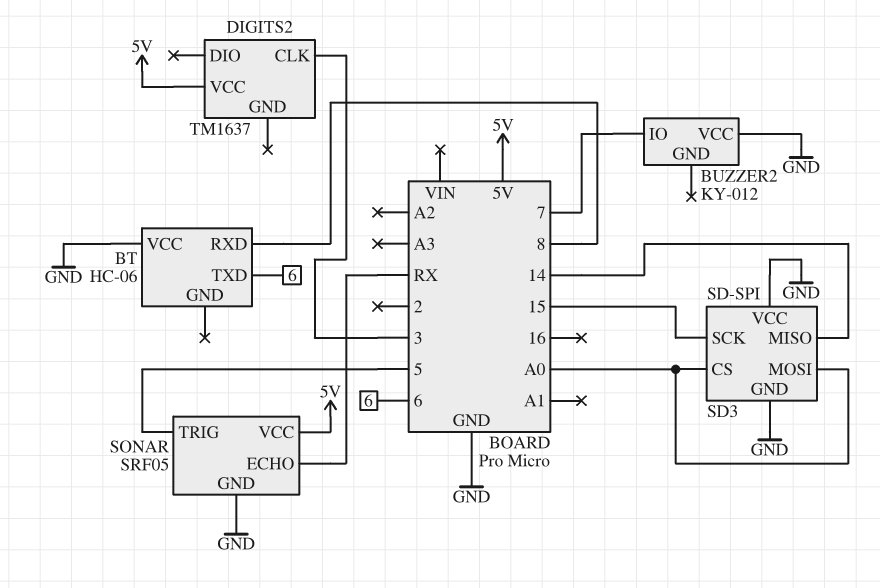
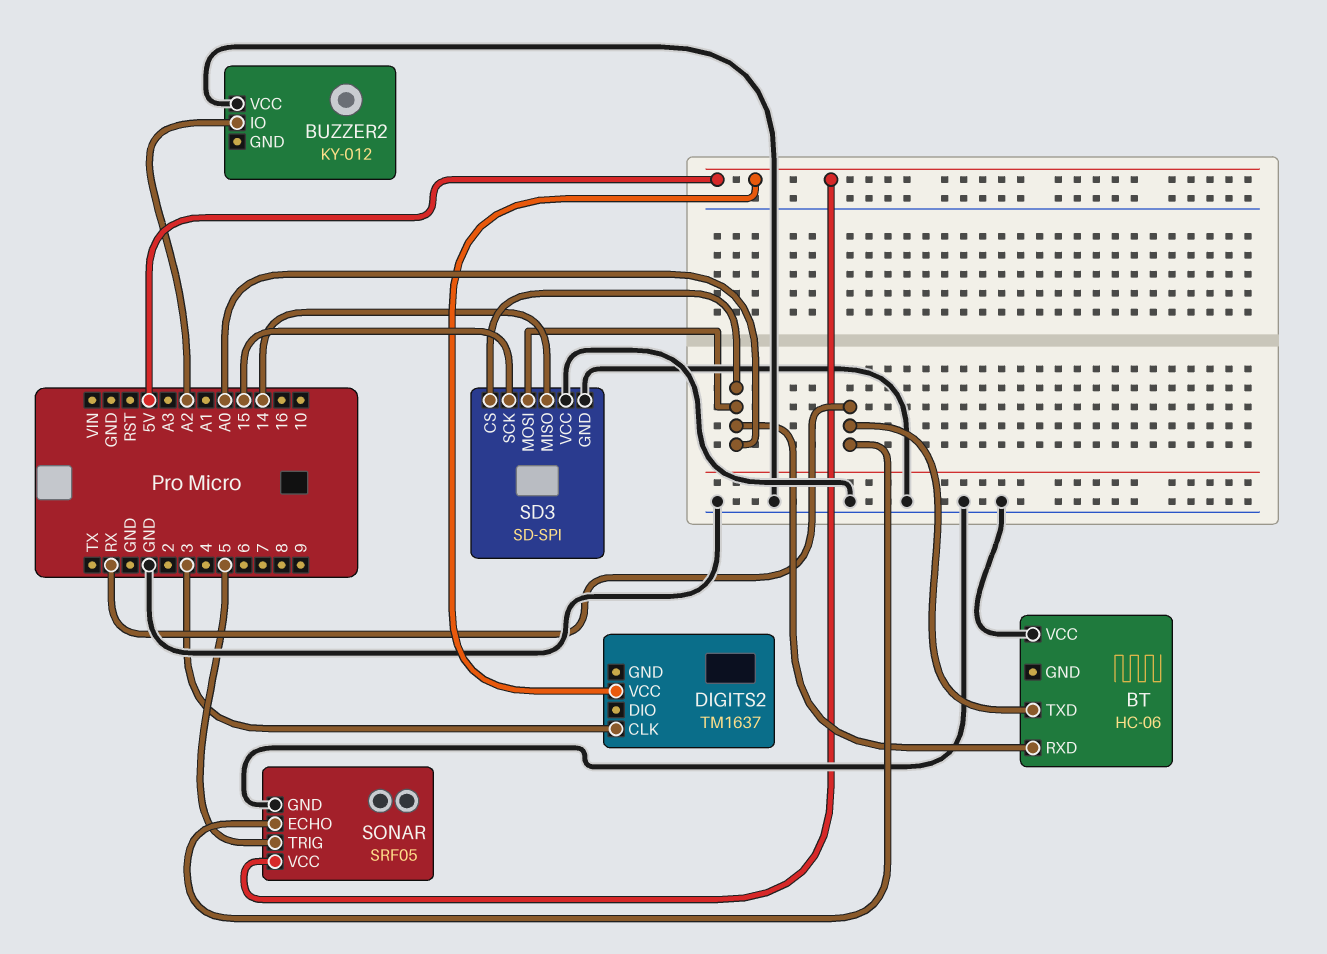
BT pin RXD: 8 -> A0
BT pin TXD: 6 -> RX
BUZZER2 pin IO: 7 -> A2

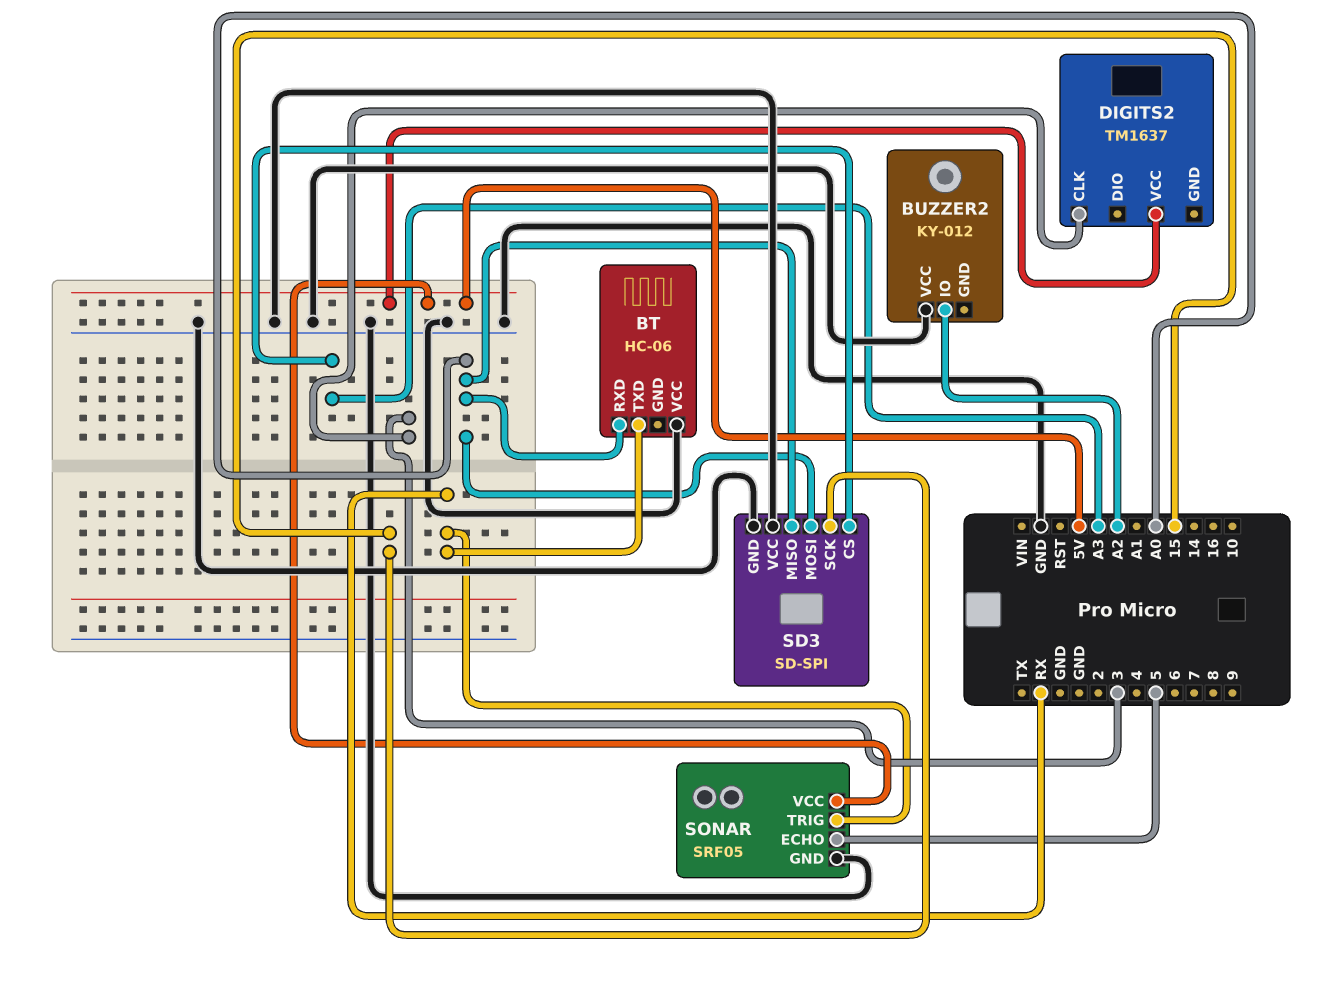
SD3 pin CS: A0 -> A3
SD3 pin MISO: 14 -> A0
SONAR pin ECHO: RX -> 5
SONAR pin TRIG: 5 -> RX

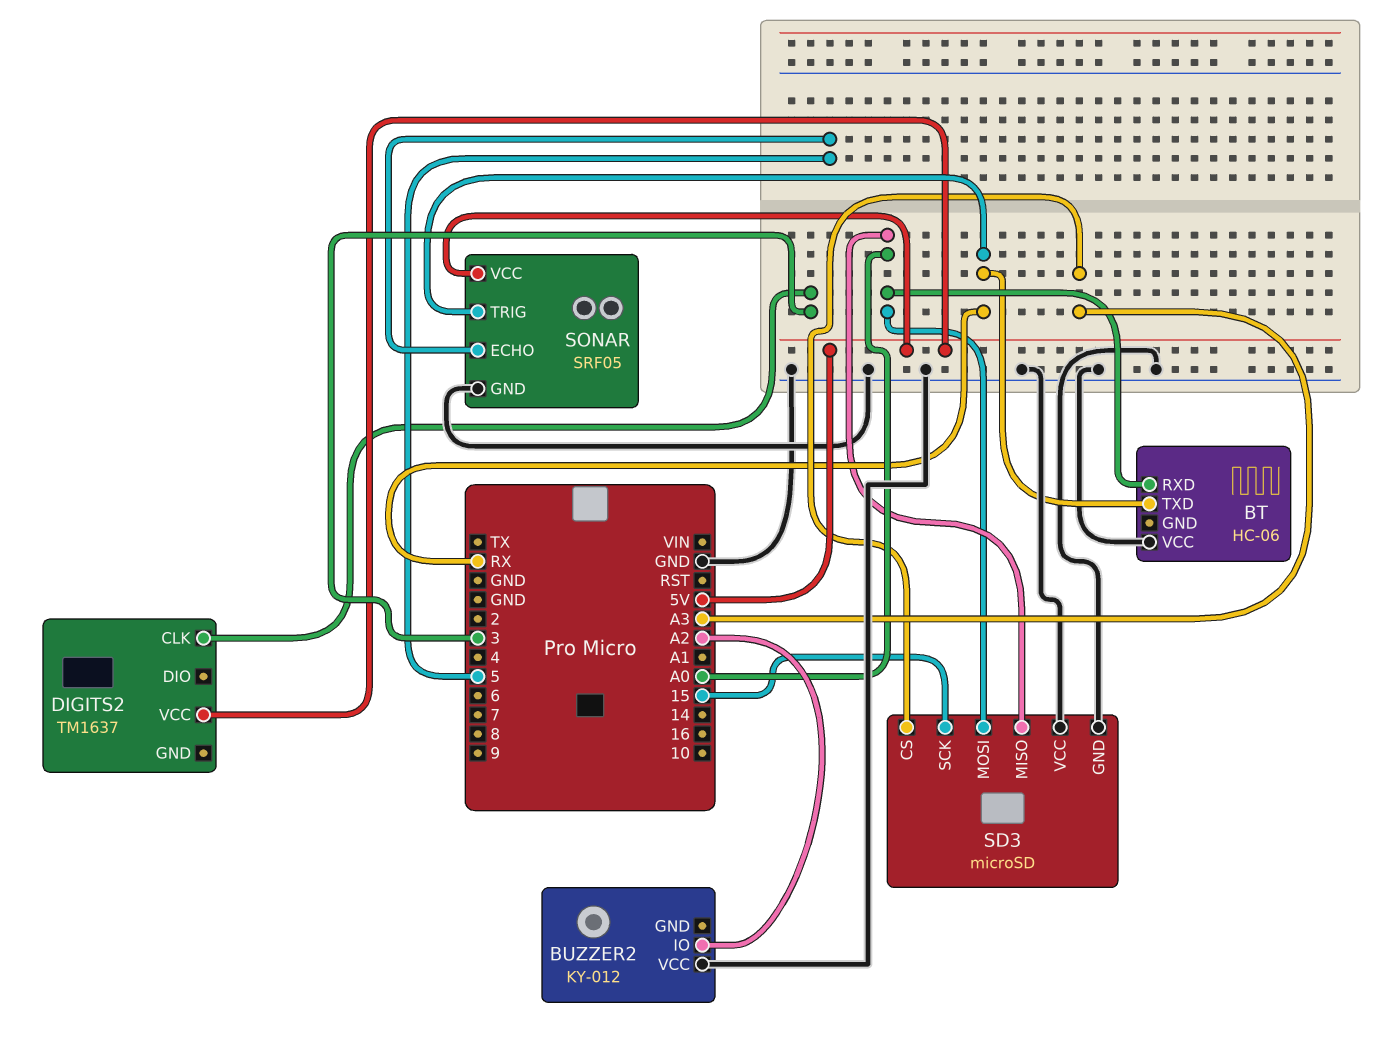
SD3: SD-SPI -> microSD

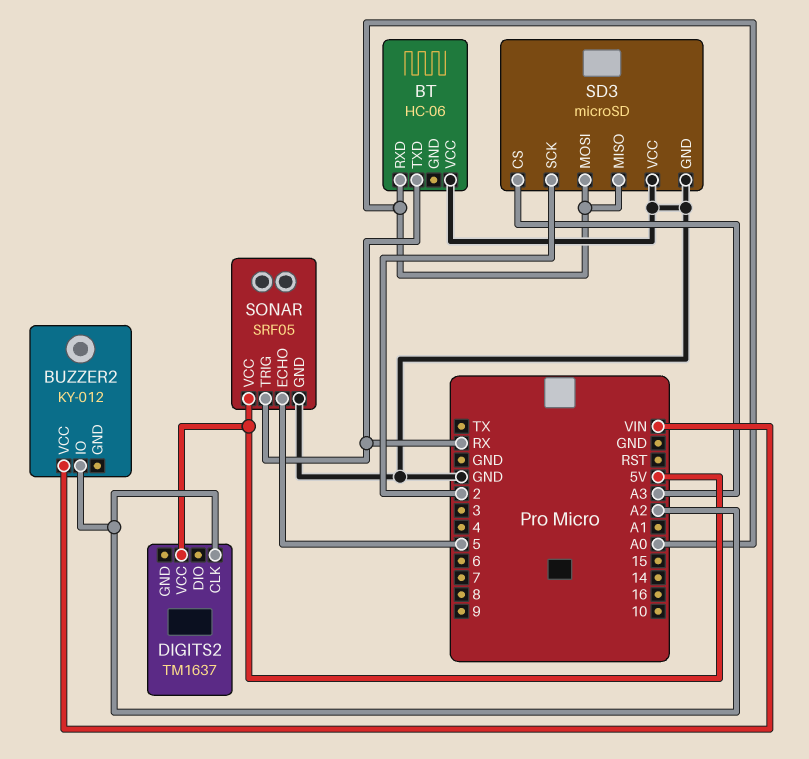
BUZZER2 pin VCC: GND -> VIN
DIGITS2 pin CLK: 3 -> A2
SD3 pin SCK: 15 -> 2

